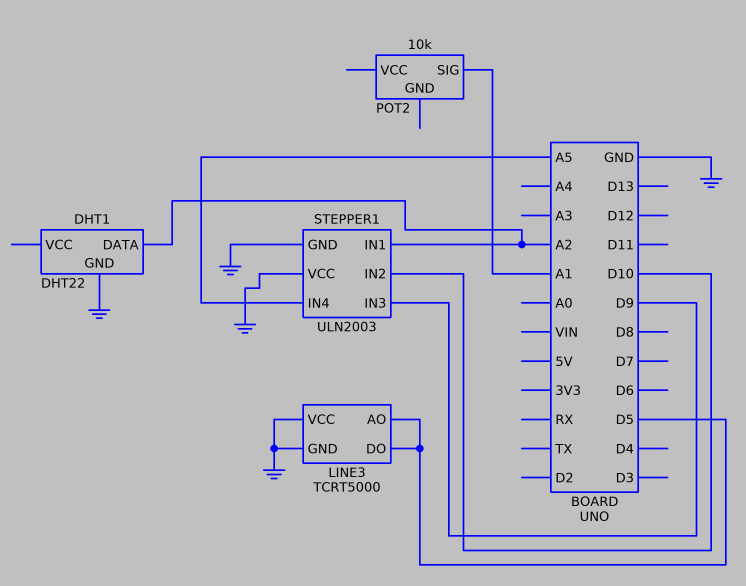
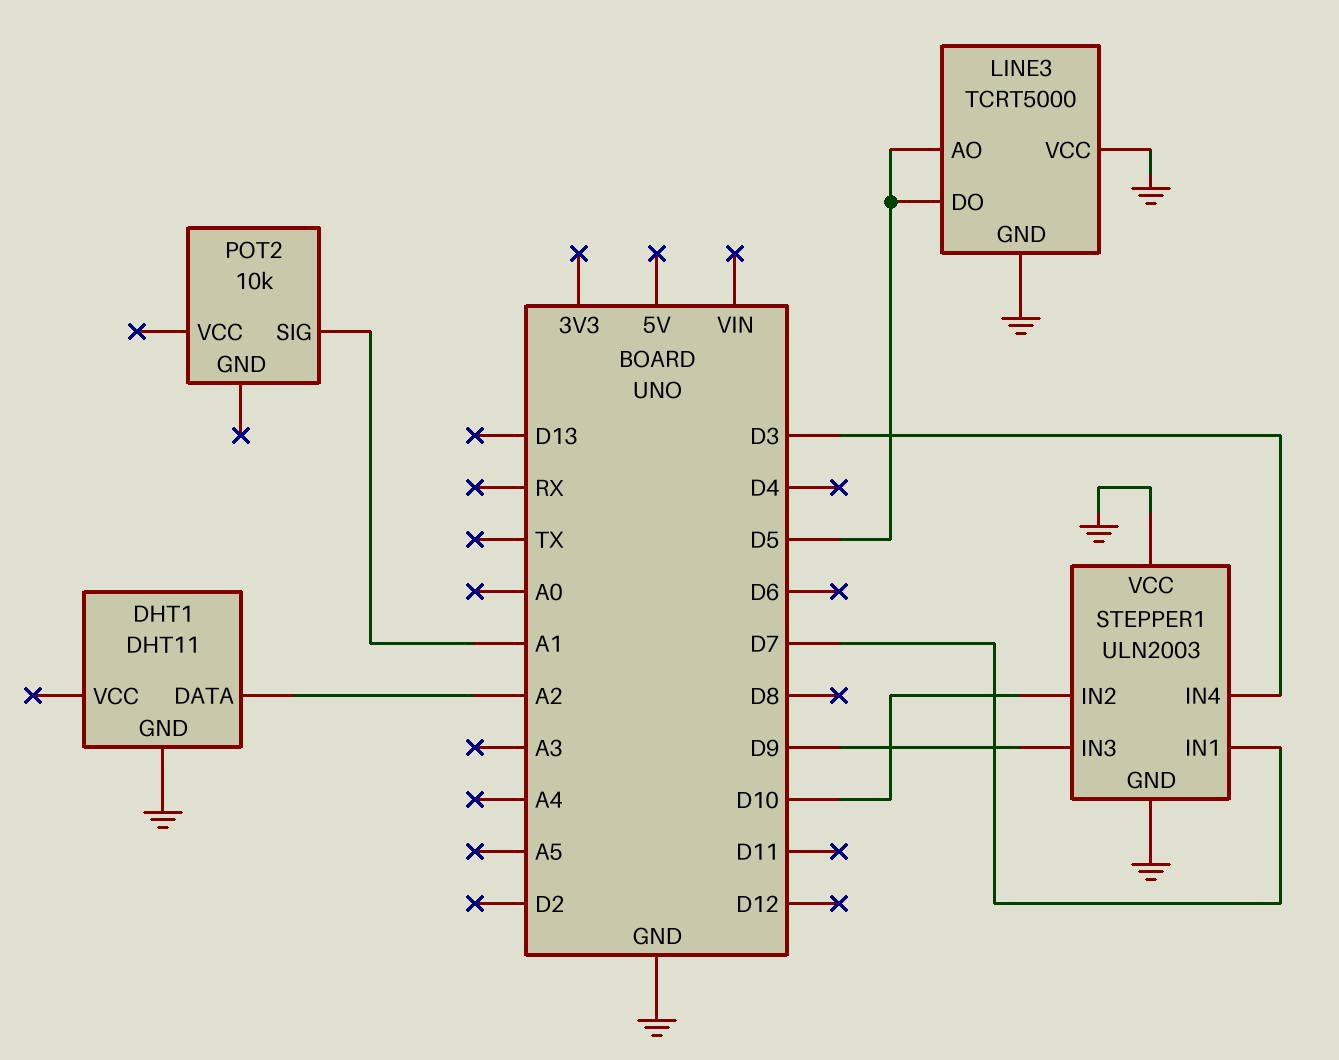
DHT1: DHT22 -> DHT11
STEPPER1 pin IN1: A2 -> D7
STEPPER1 pin IN4: A5 -> D3

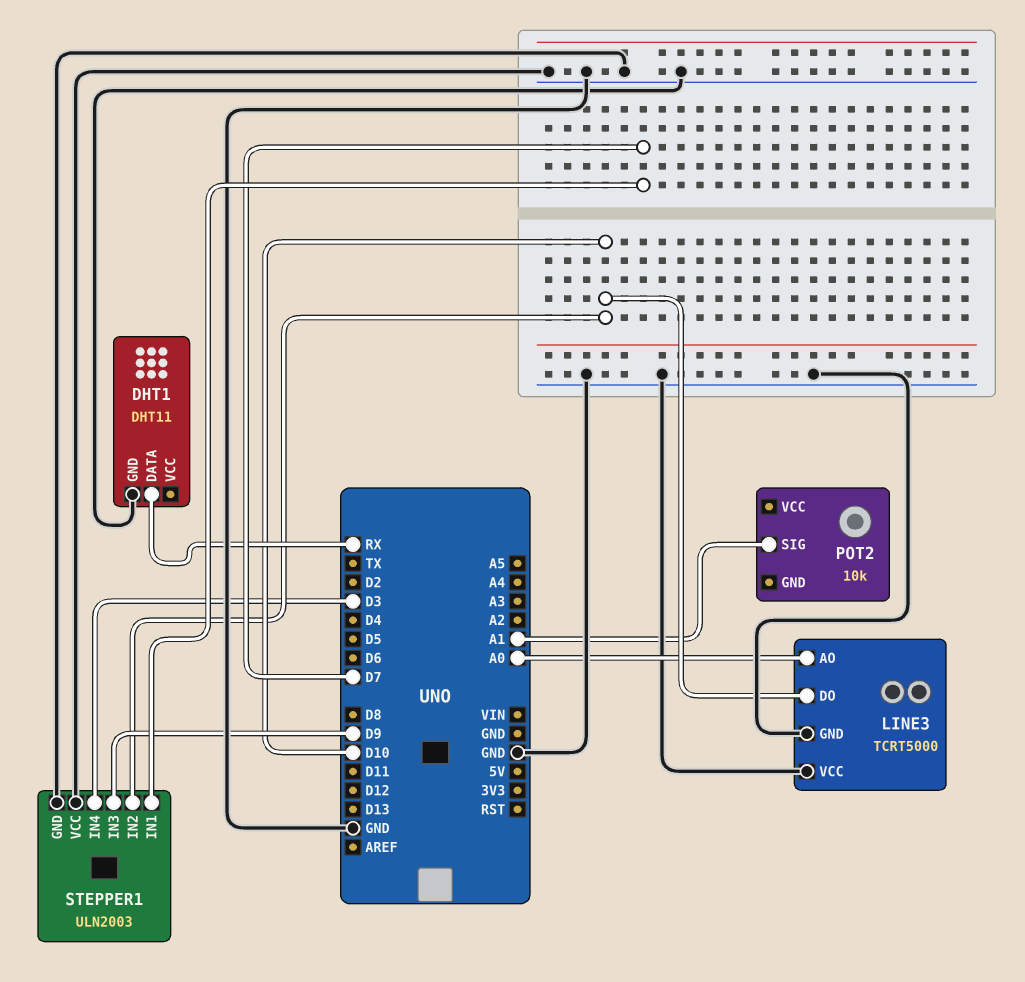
DHT1 pin DATA: A2 -> RX
LINE3 pin AO: D5 -> A0
LINE3 pin DO: D5 -> D10

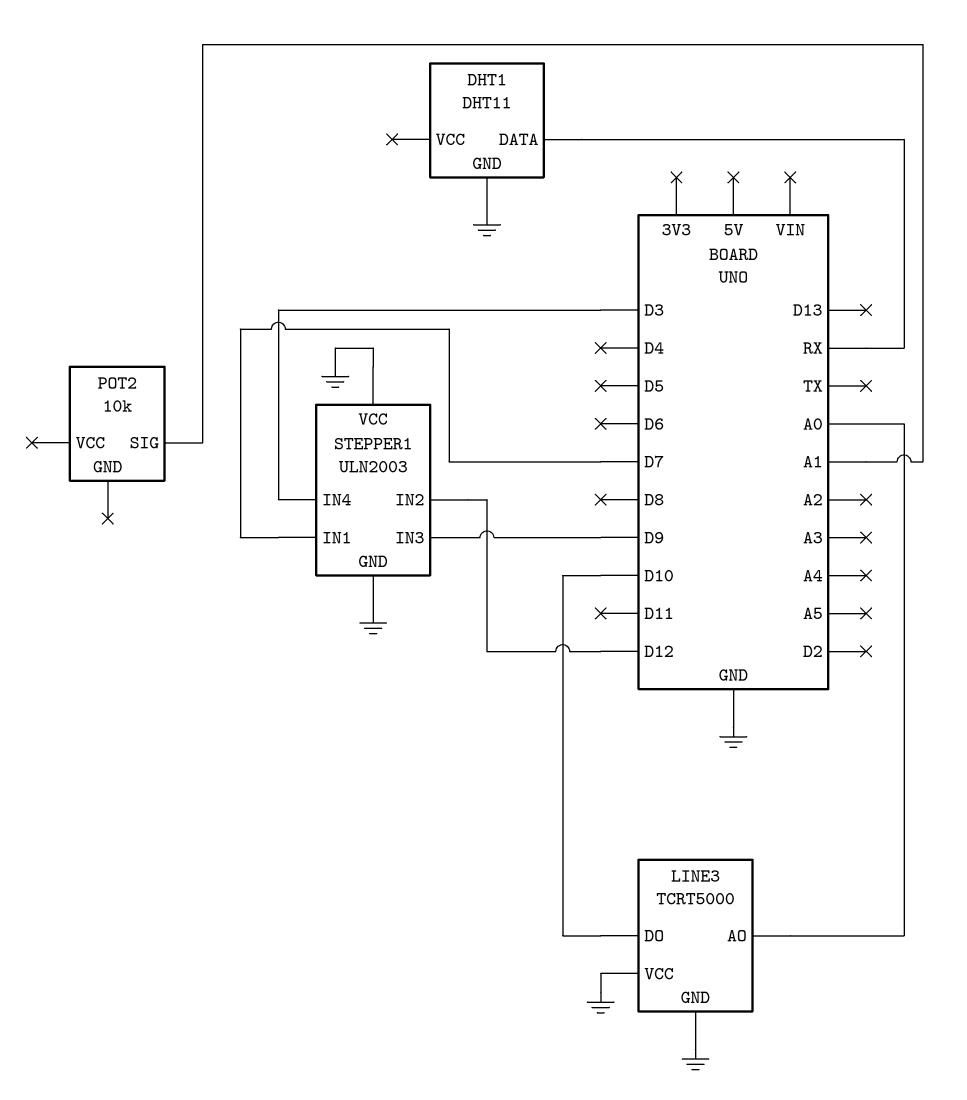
STEPPER1 pin IN2: D10 -> D12

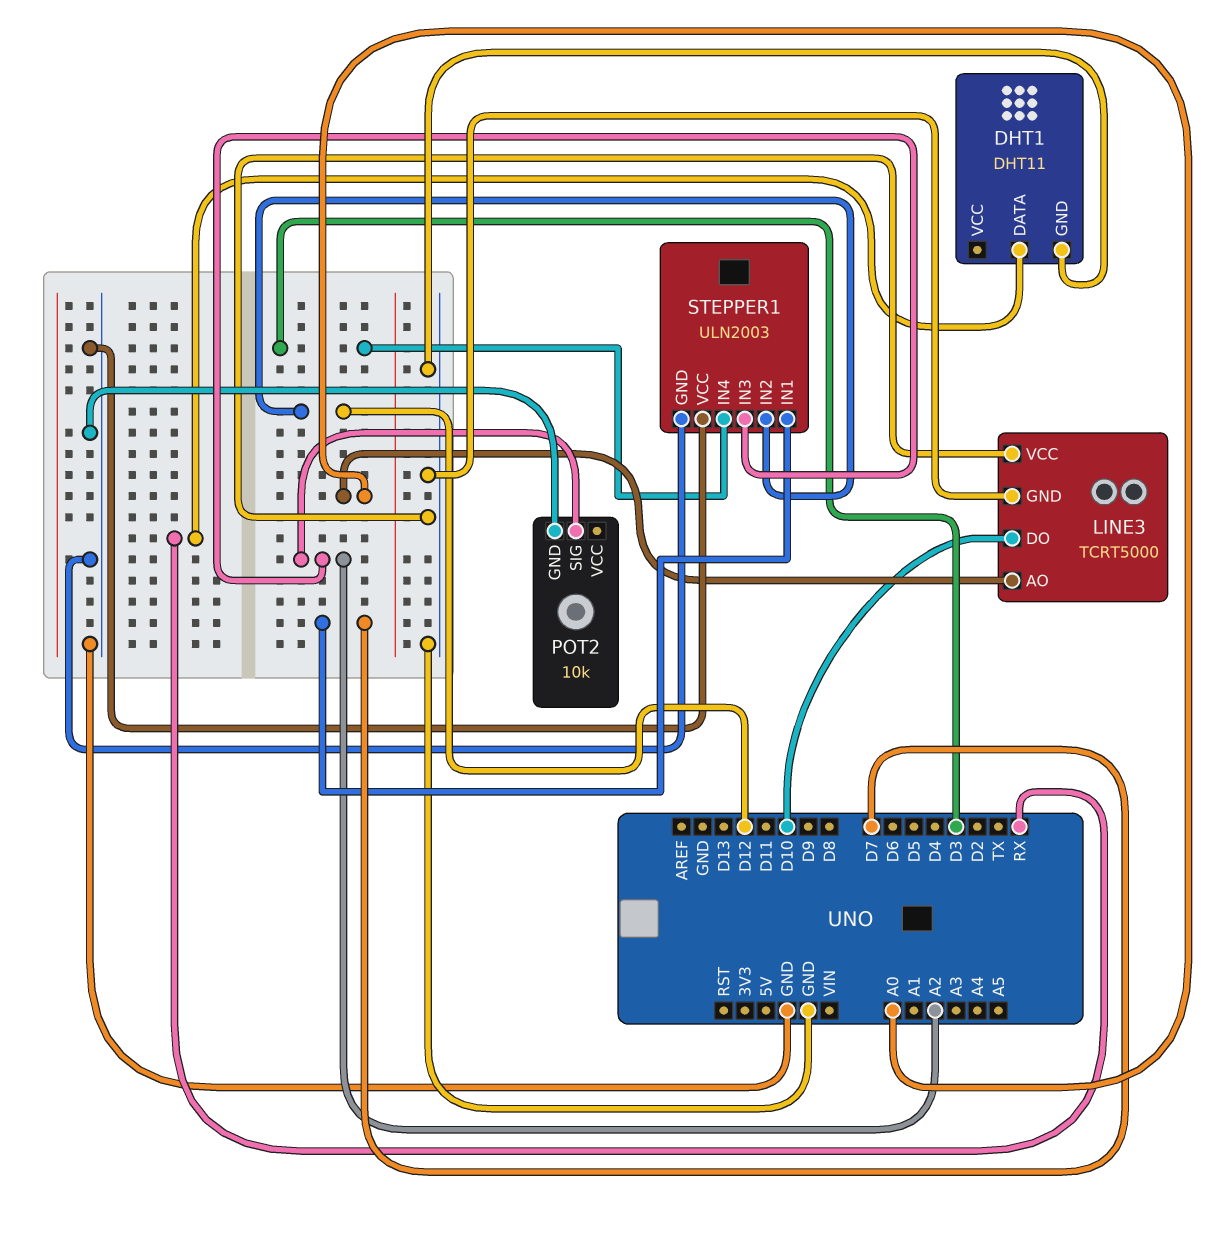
POT2 pin GND: none -> GND
POT2 pin SIG: A1 -> A2
STEPPER1 pin IN3: D9 -> A2

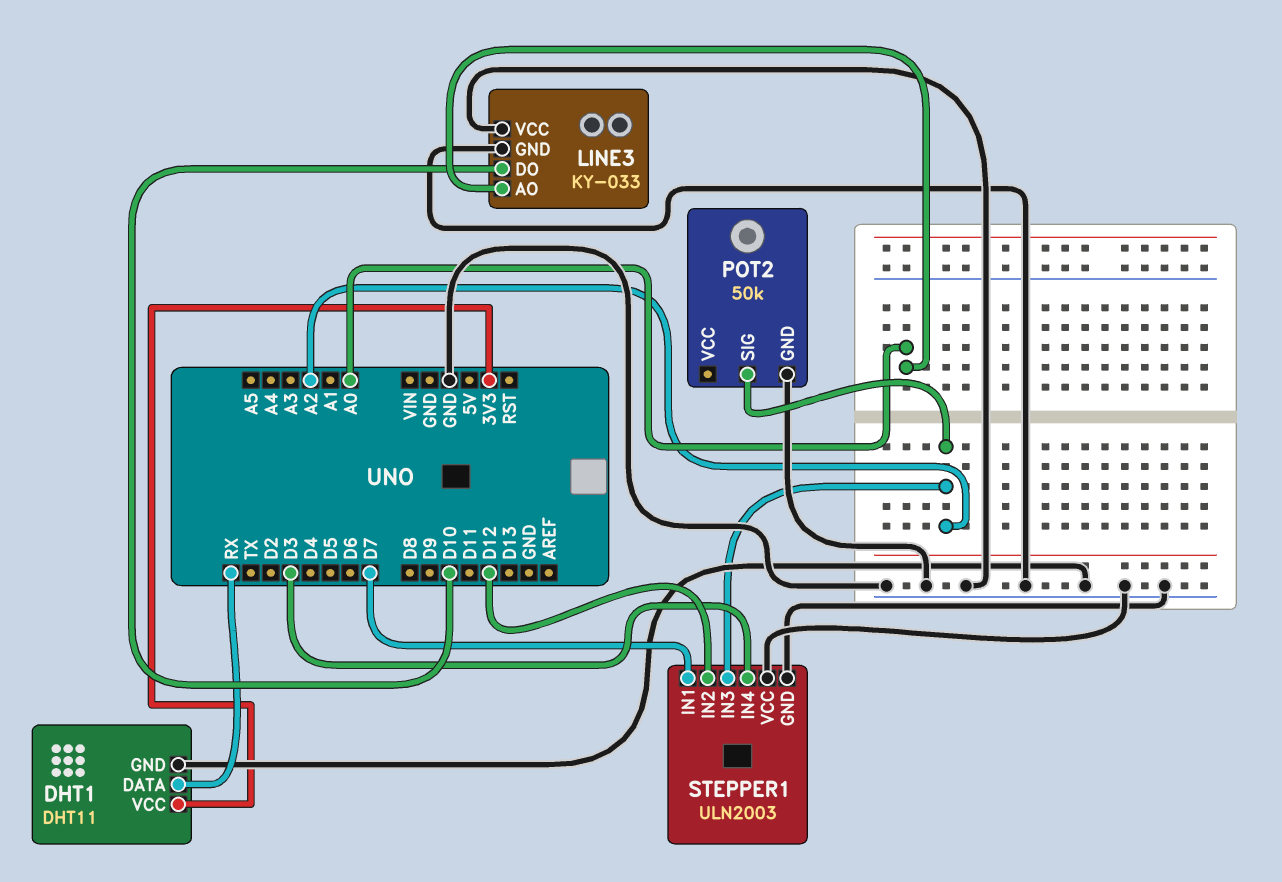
DHT1 pin VCC: none -> 3V3
LINE3: TCRT5000 -> KY-033
POT2: 10k -> 50k

